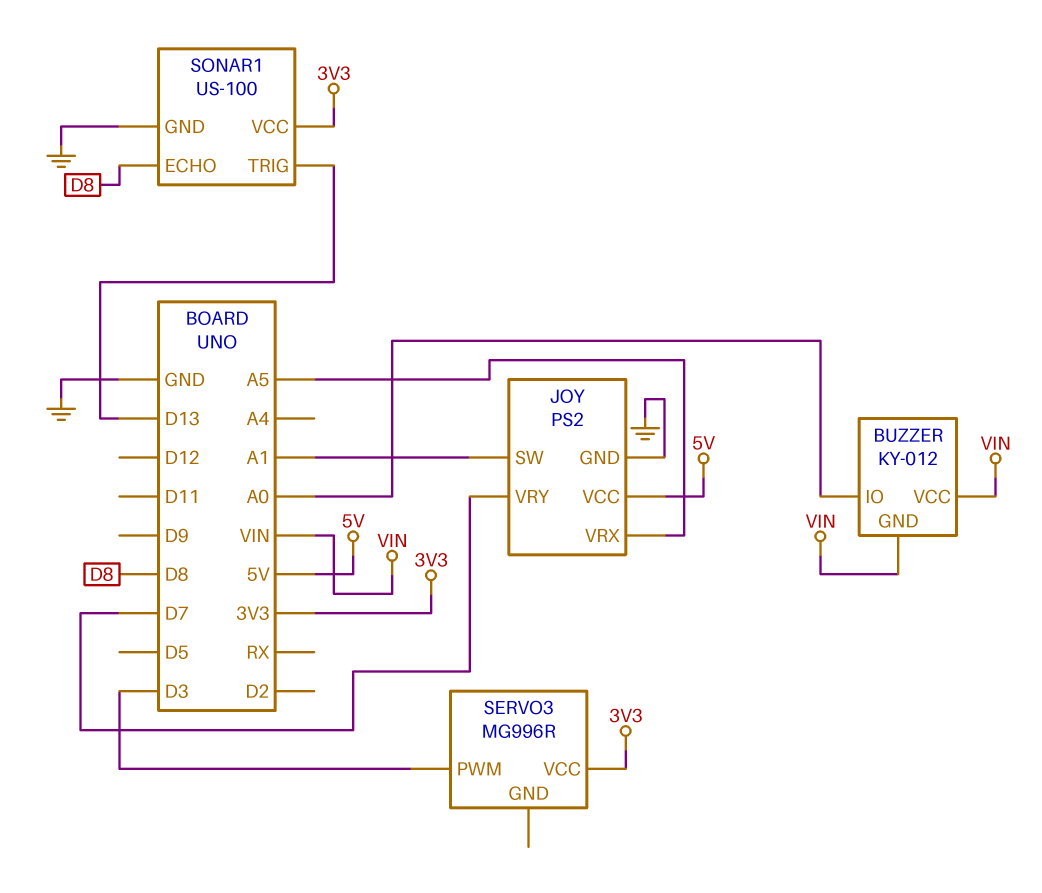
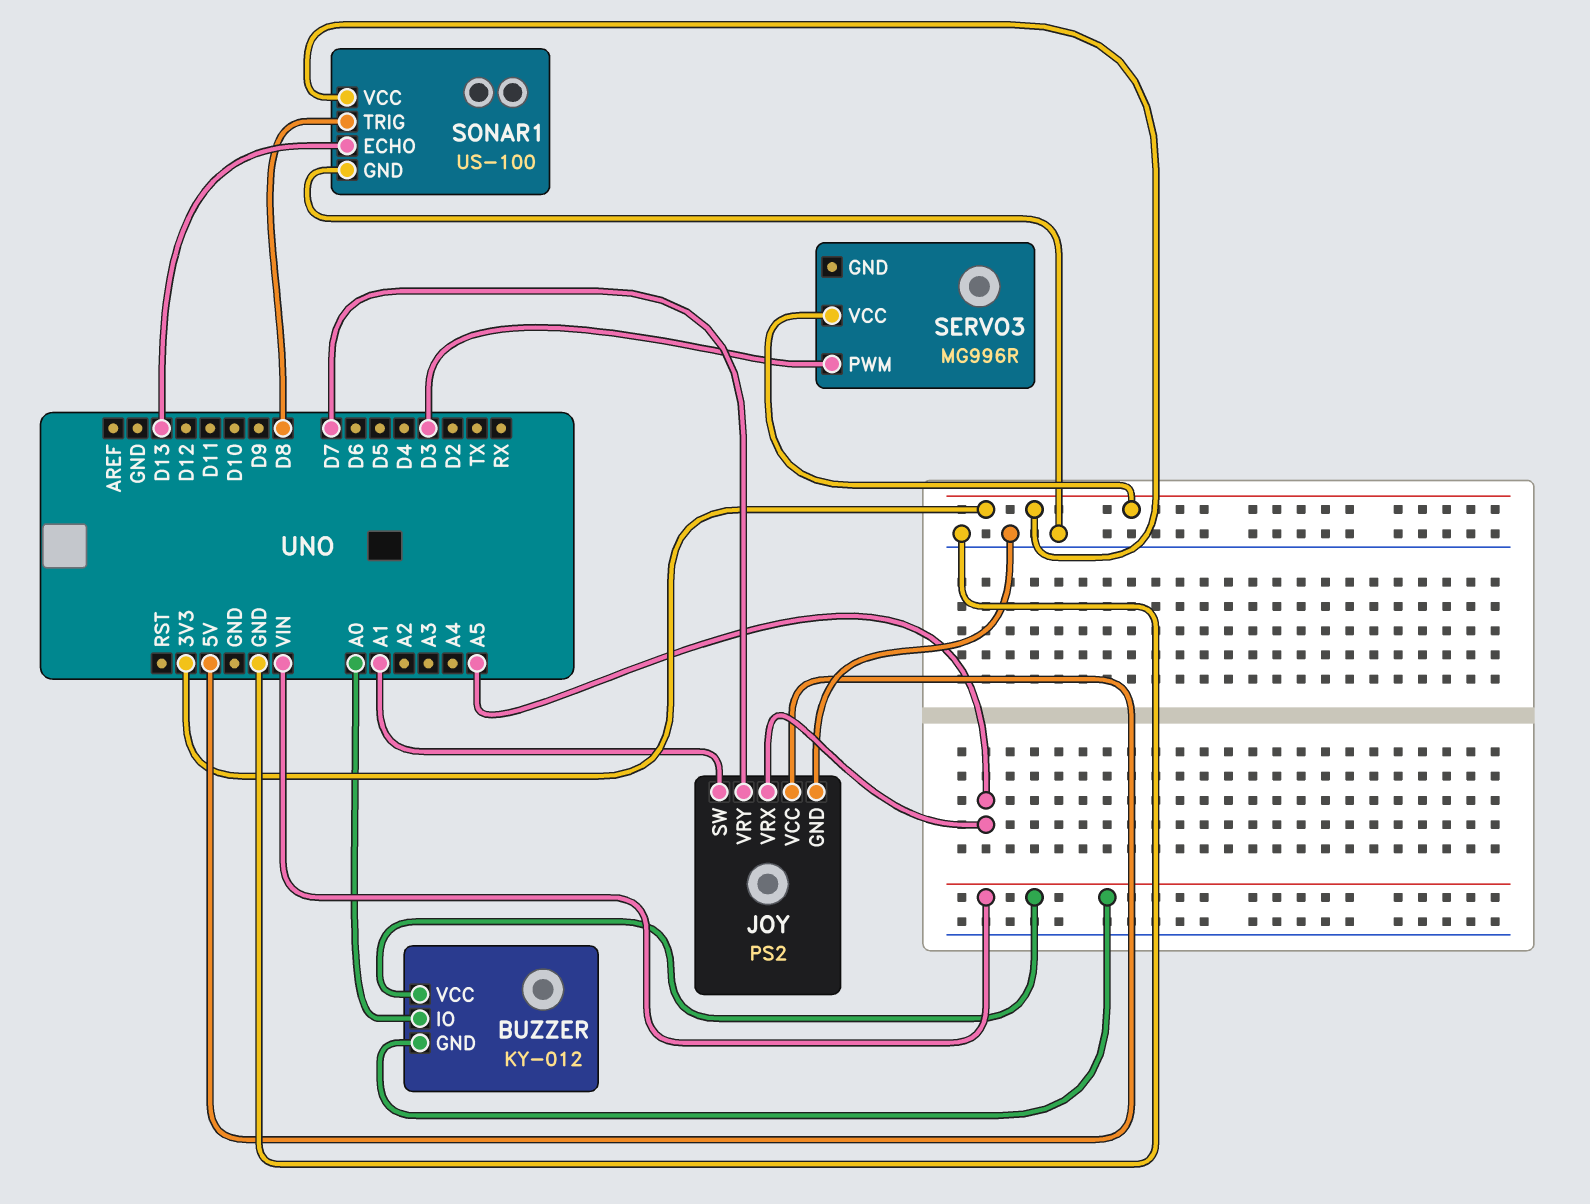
SONAR1 pin ECHO: D8 -> D13
SONAR1 pin TRIG: D13 -> D8

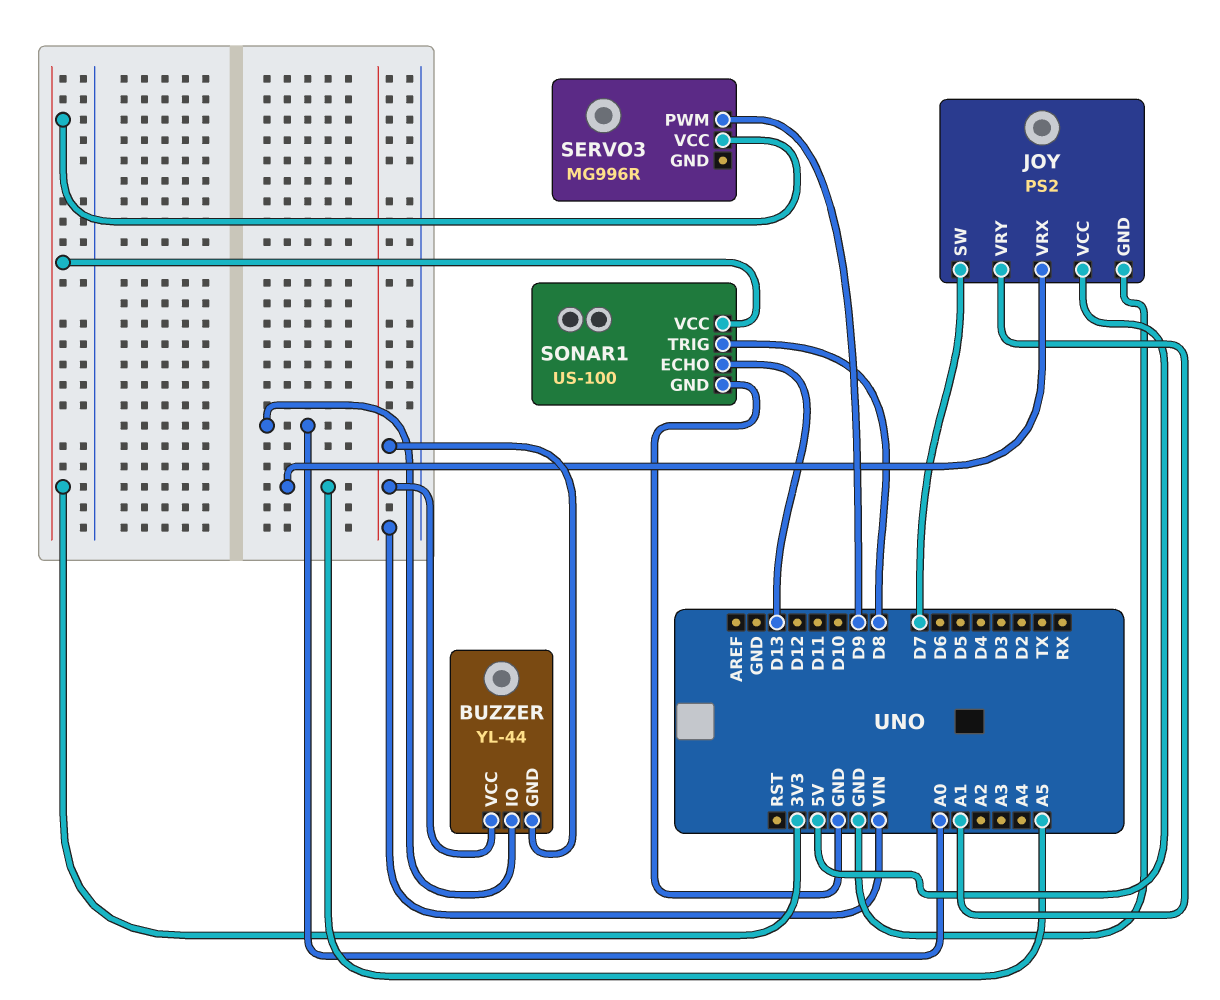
BUZZER: KY-012 -> YL-44
JOY pin SW: A1 -> D7
JOY pin VRY: D7 -> A1
SERVO3 pin PWM: D3 -> D9

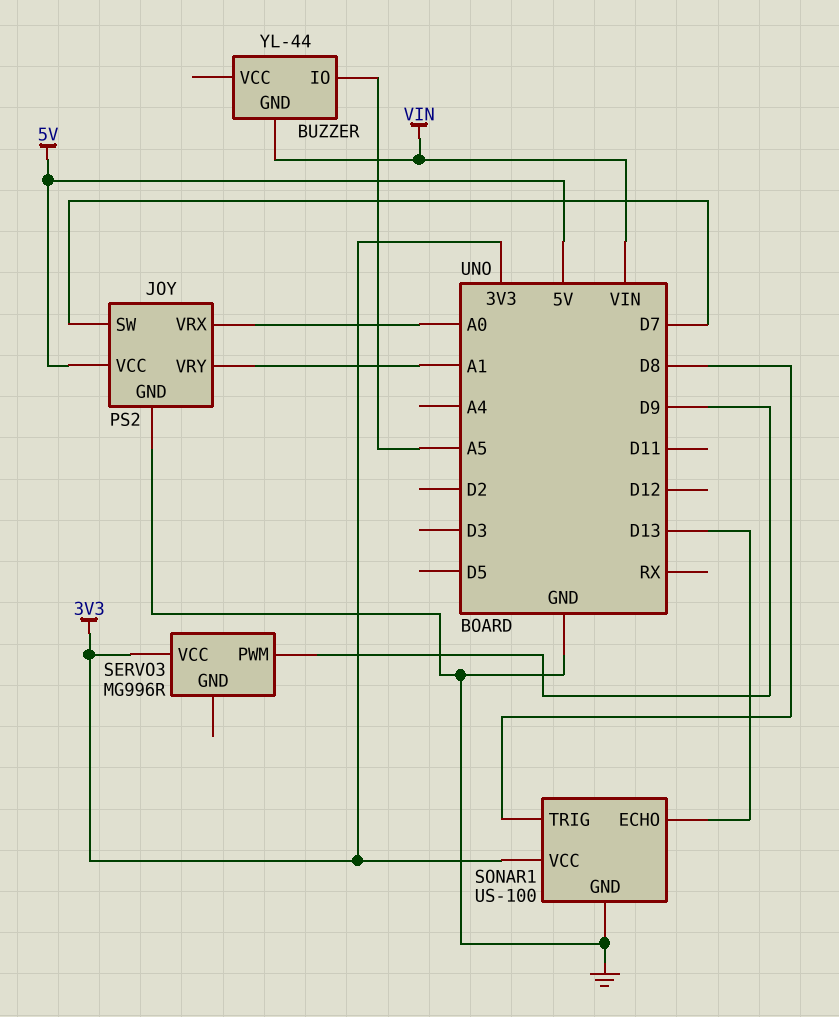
BUZZER pin IO: A0 -> A5
BUZZER pin VCC: VIN -> none
JOY pin VRX: A5 -> A0

